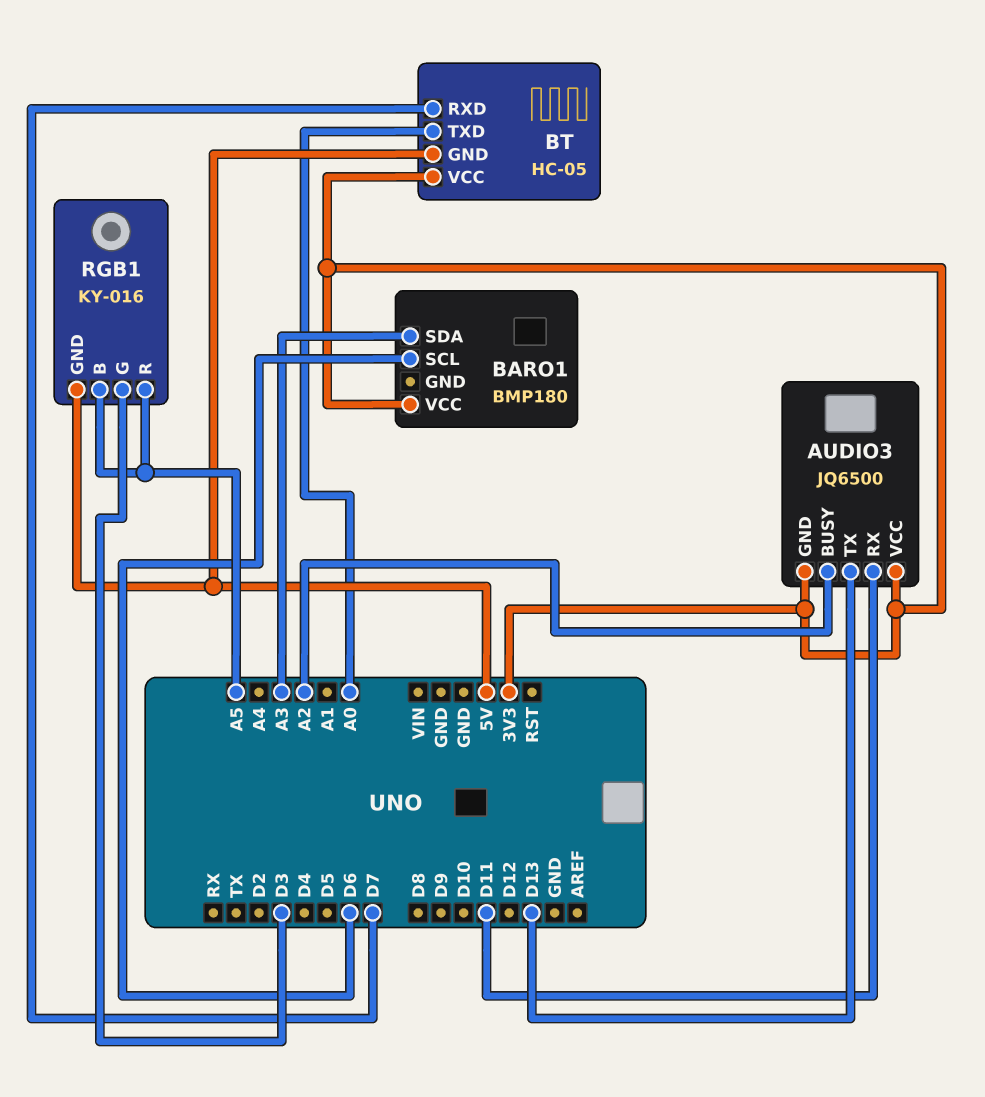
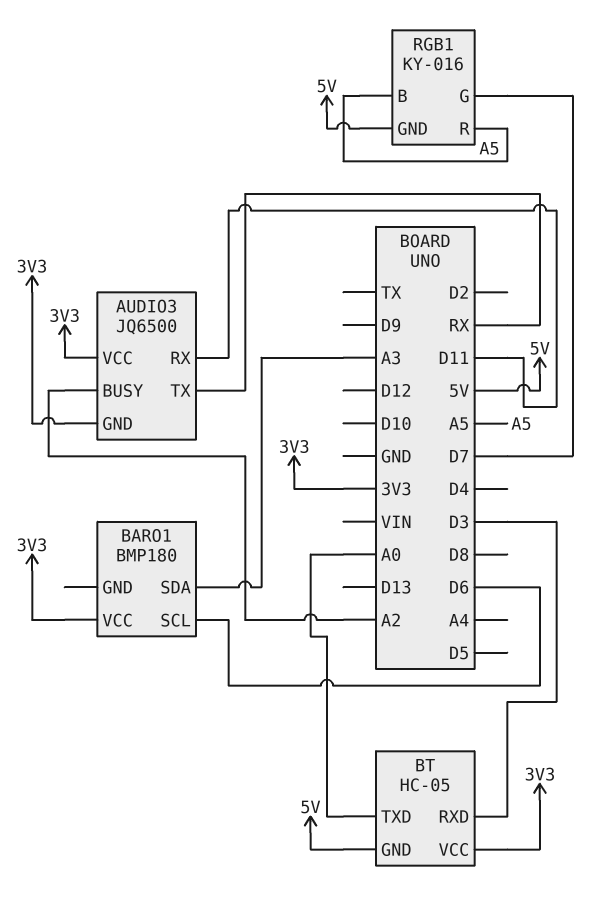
AUDIO3 pin TX: D13 -> RX
BT pin RXD: D7 -> D3
RGB1 pin G: D3 -> D7

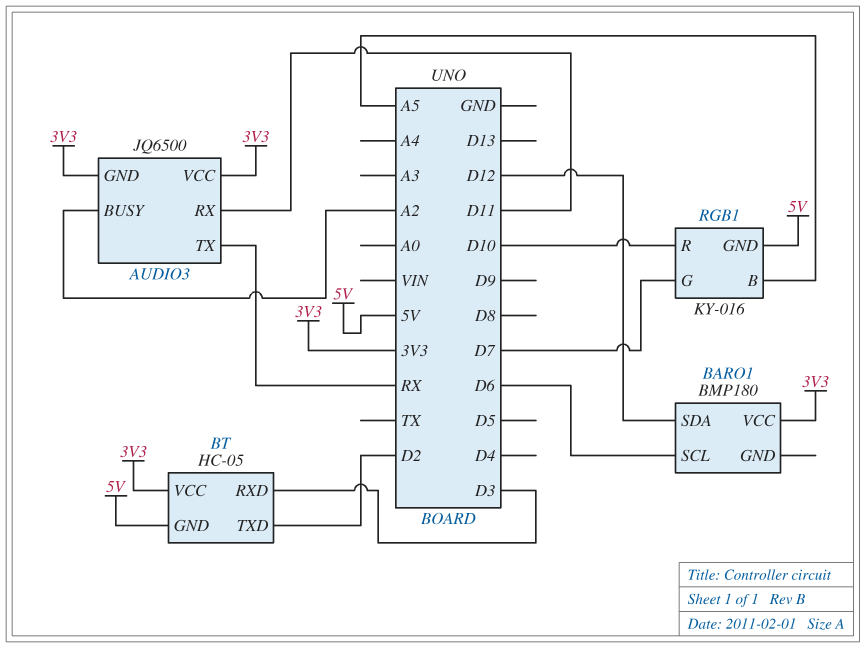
BARO1 pin SDA: A3 -> D12
BT pin TXD: A0 -> D2
RGB1 pin R: A5 -> D10

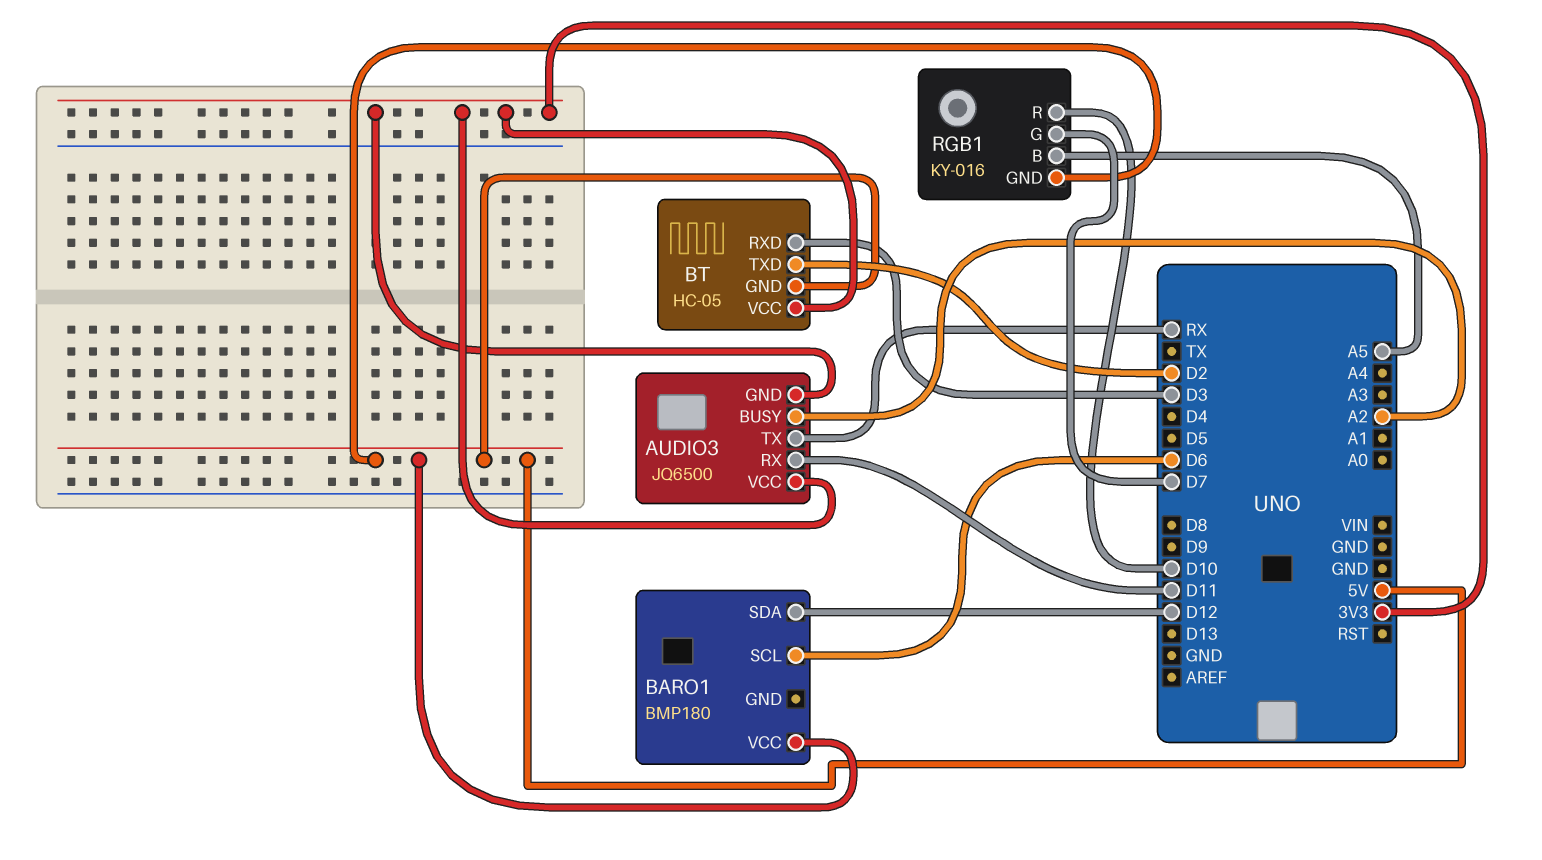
BARO1 pin VCC: 3V3 -> 5V

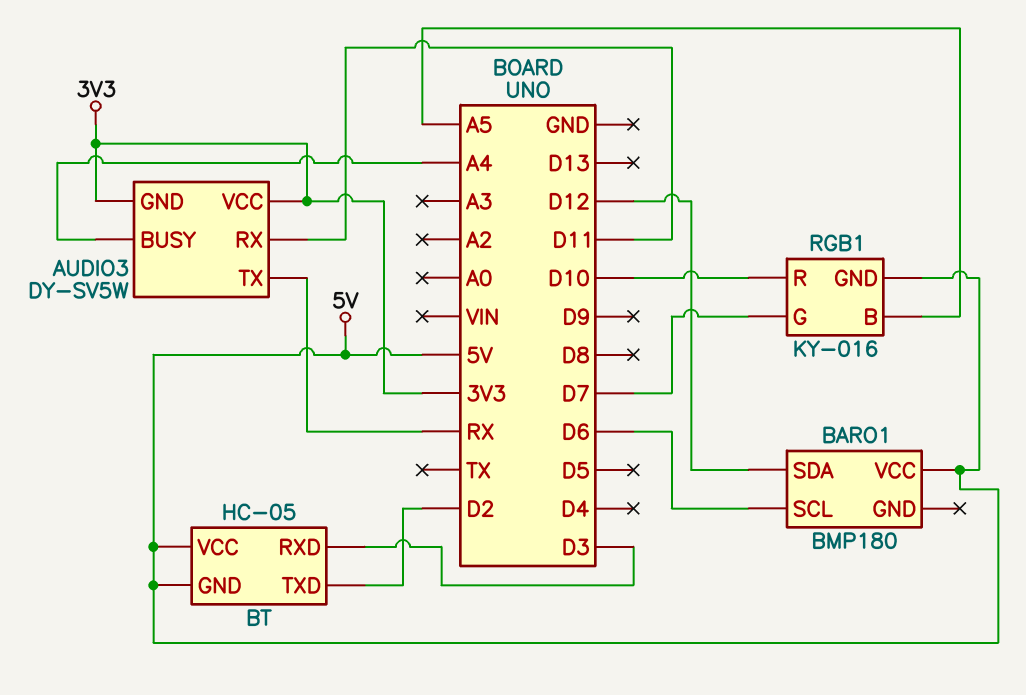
AUDIO3: JQ6500 -> DY-SV5W
AUDIO3 pin BUSY: A2 -> A4
BT pin VCC: 3V3 -> 5V

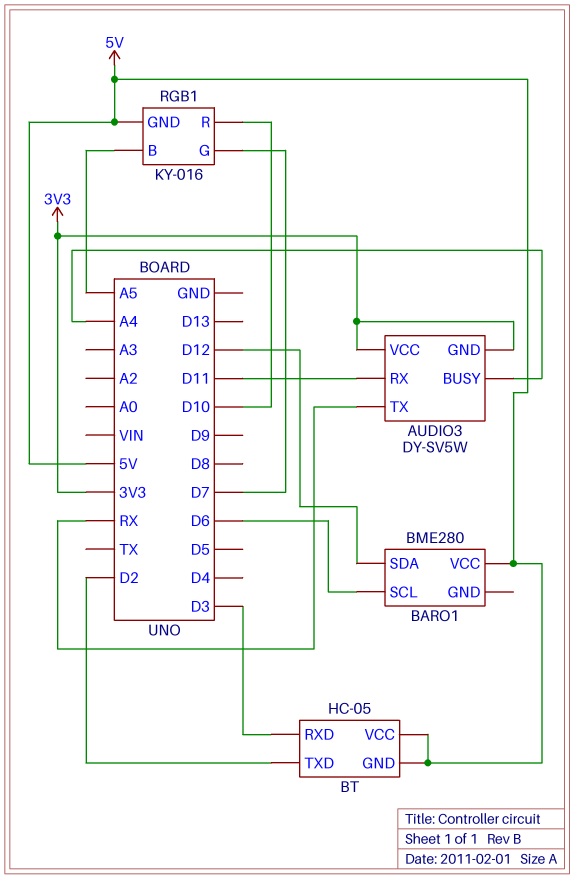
BARO1: BMP180 -> BME280

